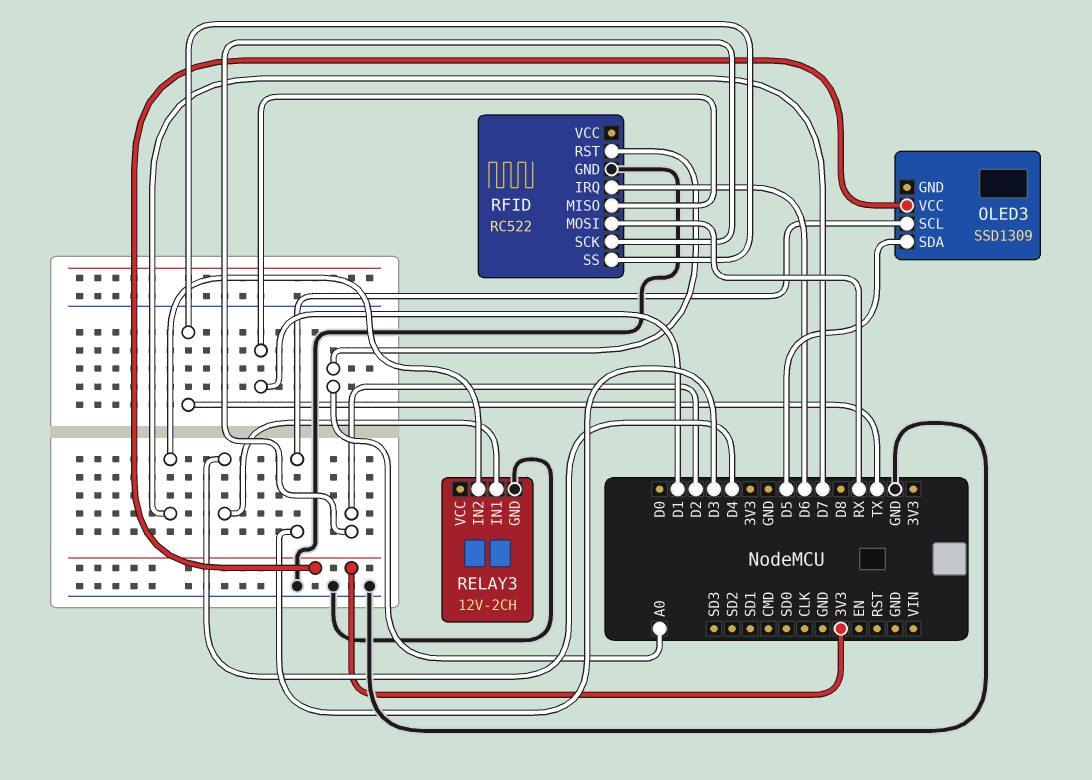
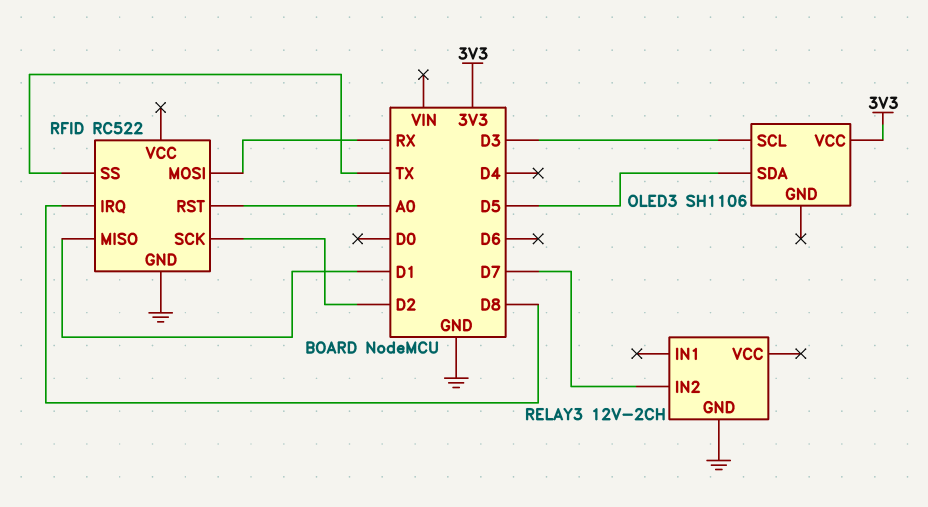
OLED3: SSD1309 -> SH1106
RELAY3 pin IN1: D4 -> none
RFID pin IRQ: D6 -> D8

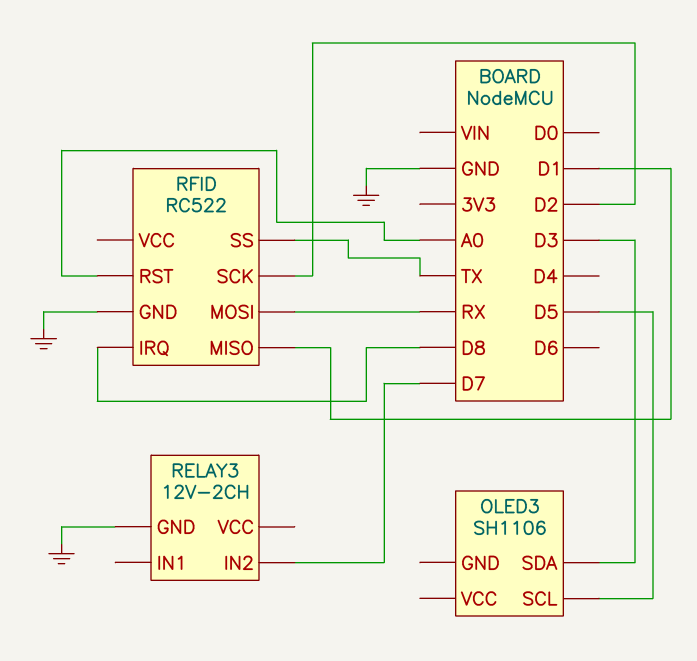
OLED3 pin SCL: D3 -> D5
OLED3 pin SDA: D5 -> D3
OLED3 pin VCC: 3V3 -> none

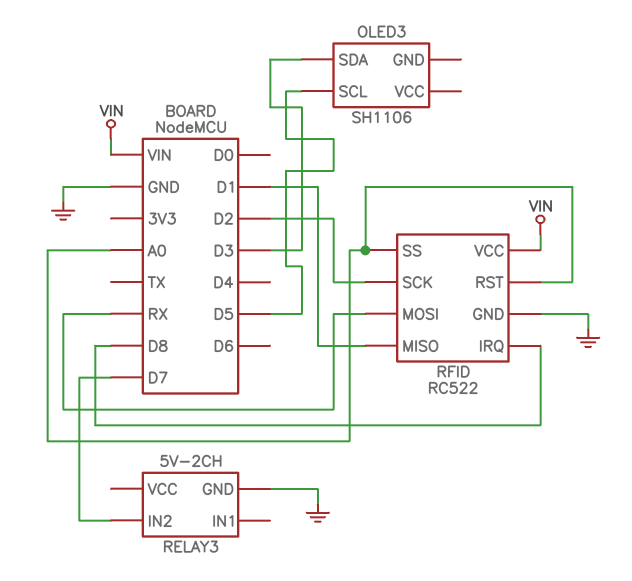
RELAY3: 12V-2CH -> 5V-2CH
RFID pin SS: TX -> A0
RFID pin VCC: none -> VIN

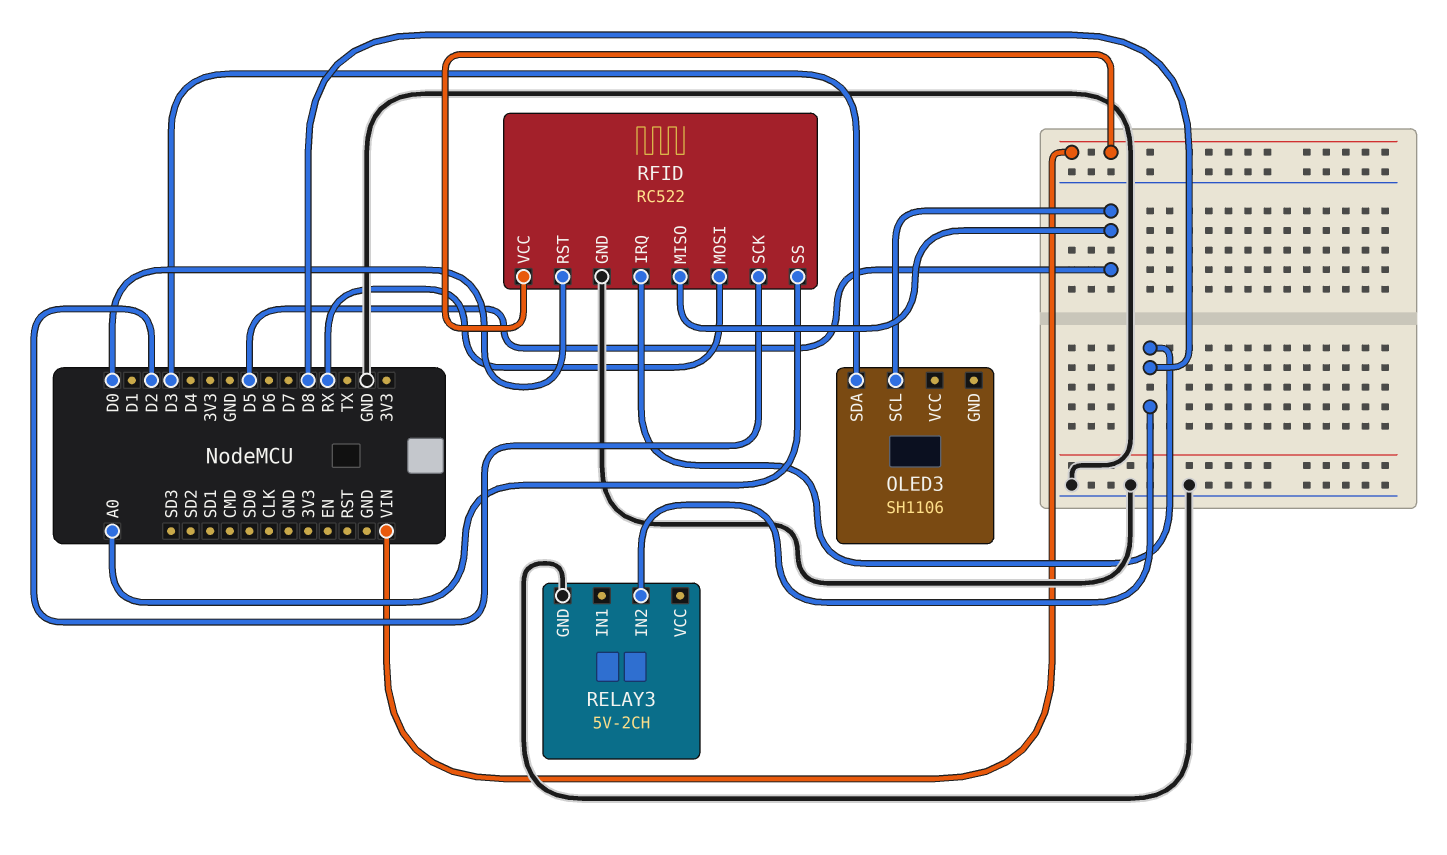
RELAY3 pin IN2: D7 -> D8
RFID pin MISO: D1 -> D5
RFID pin RST: A0 -> D0

